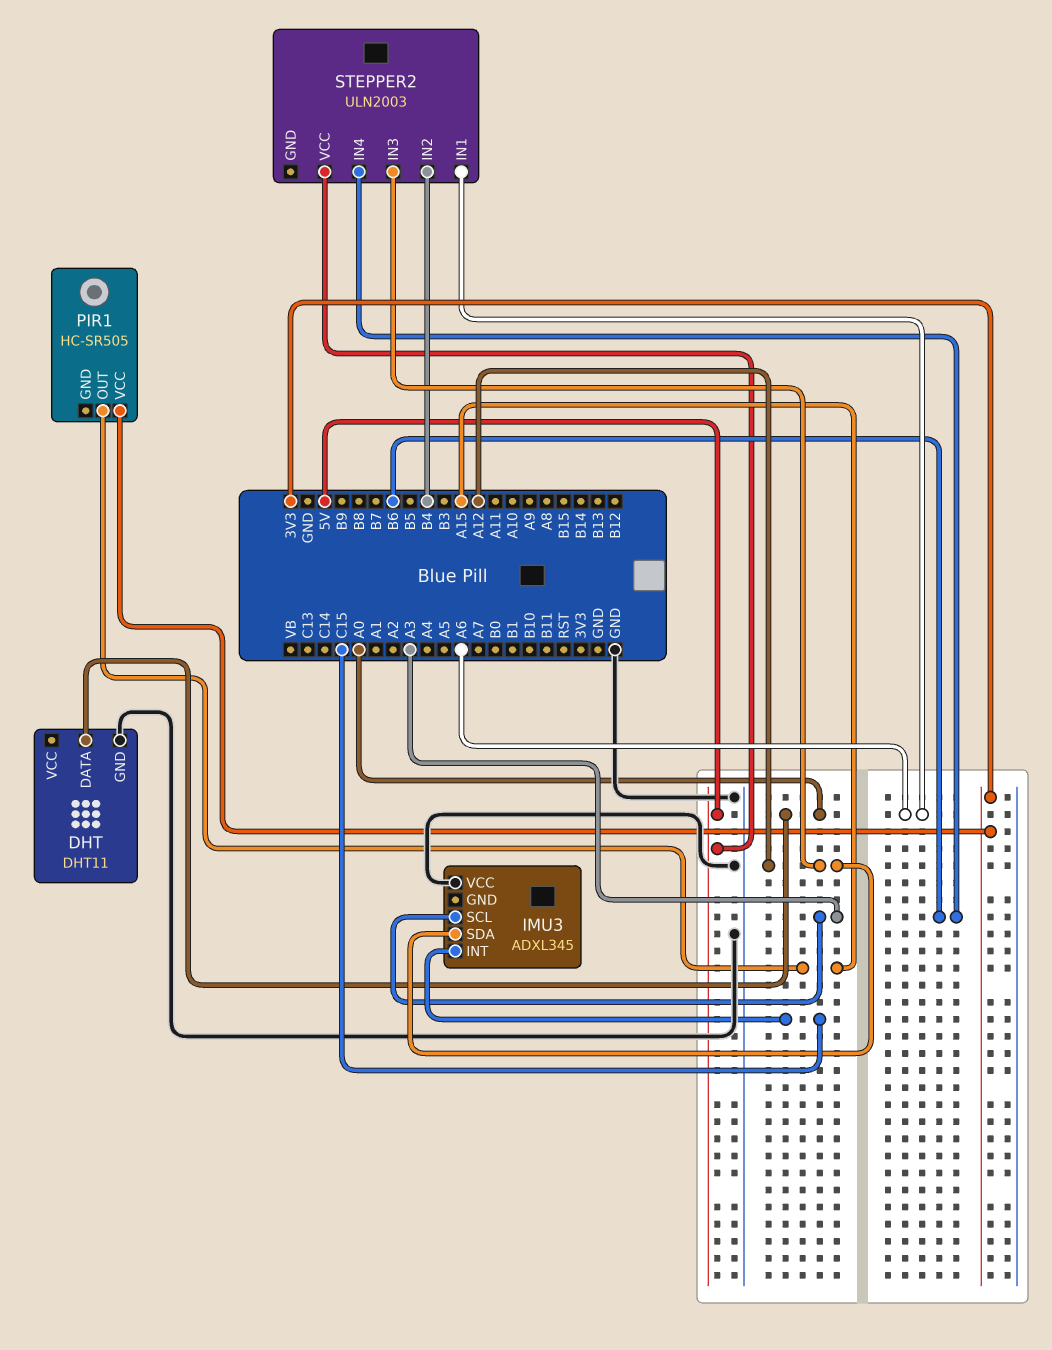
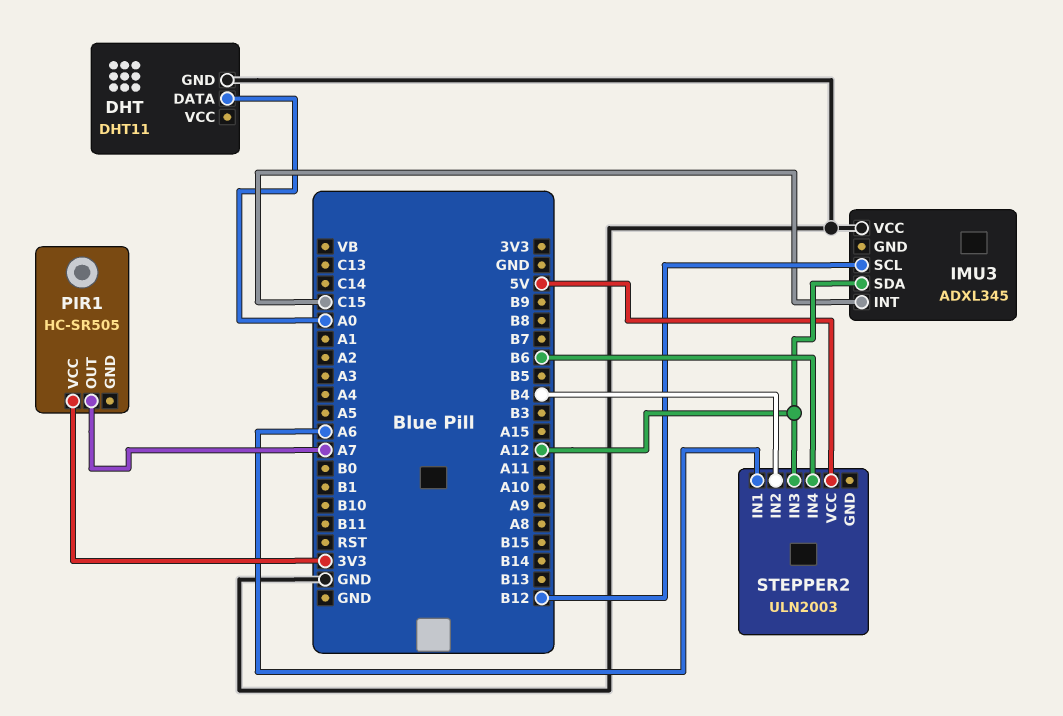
IMU3 pin SCL: A3 -> B12
PIR1 pin OUT: A15 -> A7

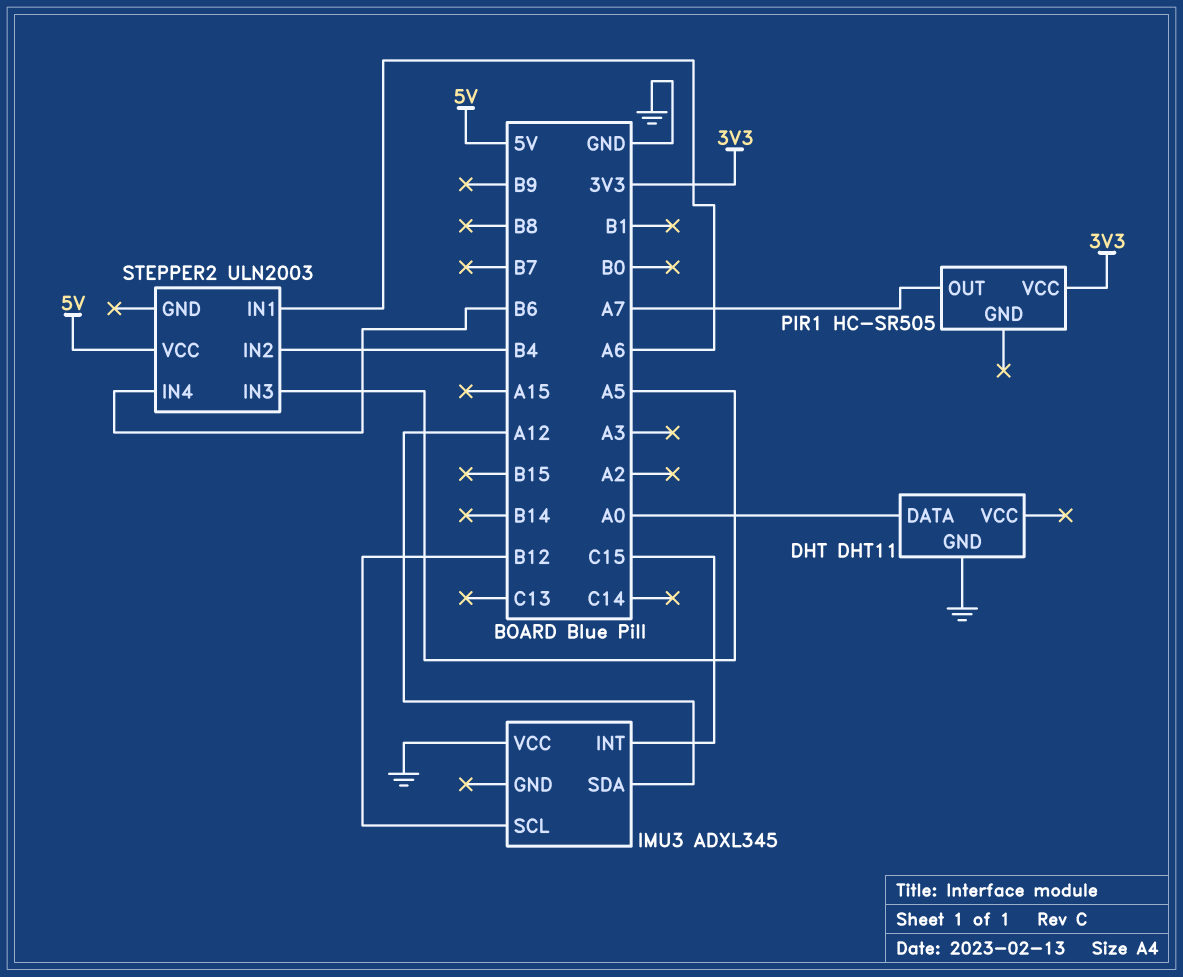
STEPPER2 pin IN3: A12 -> A5

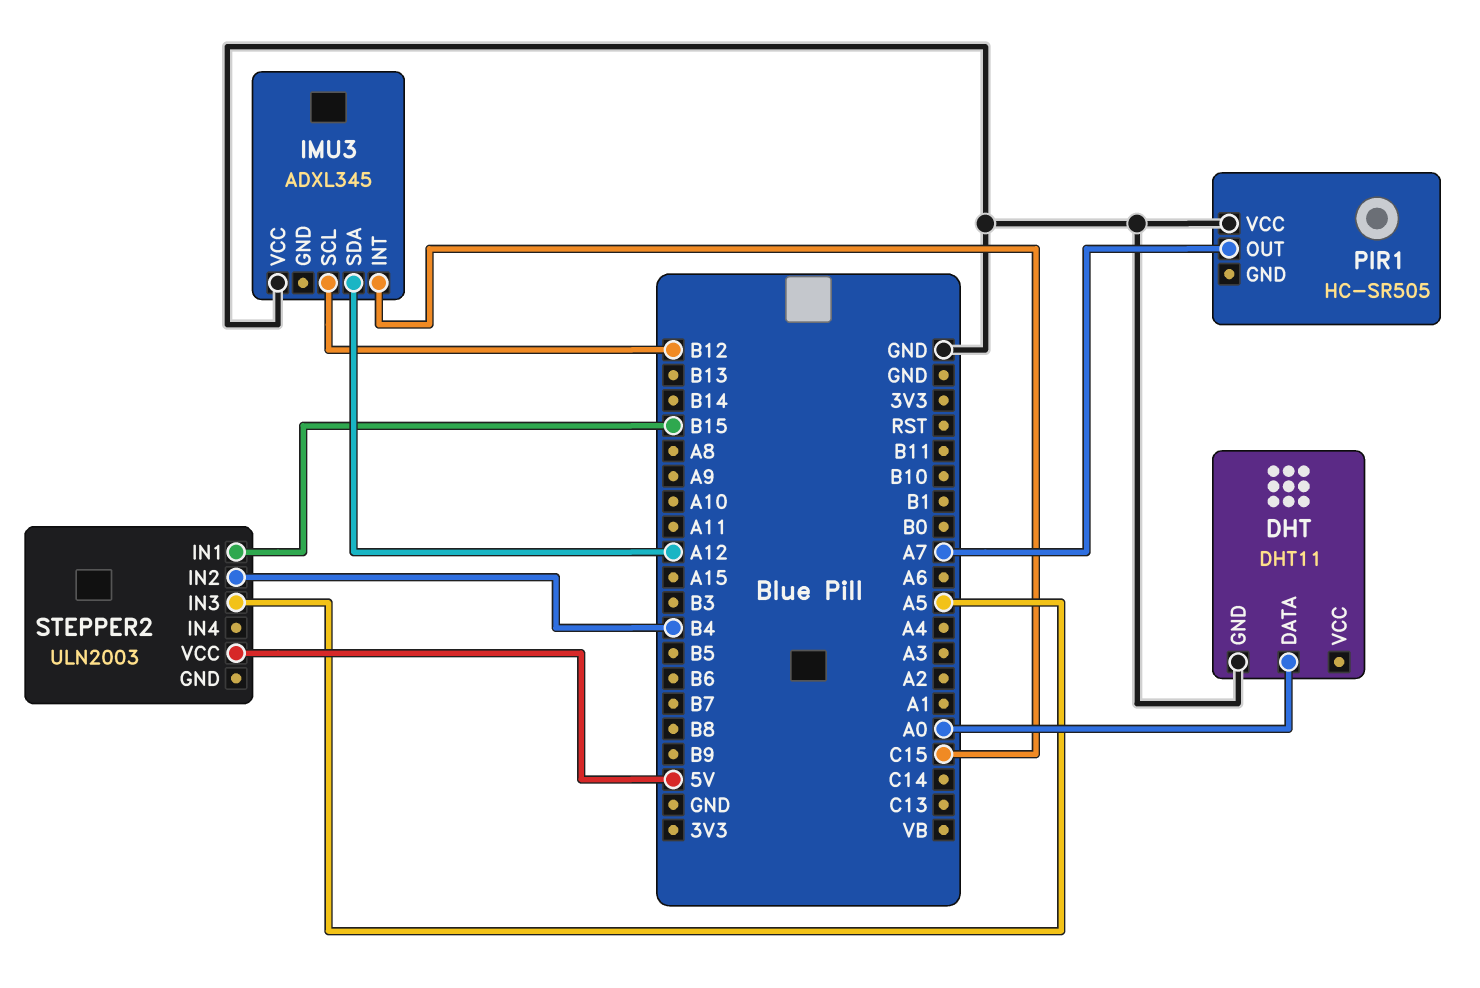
PIR1 pin VCC: 3V3 -> GND
STEPPER2 pin IN1: A6 -> B15
STEPPER2 pin IN4: B6 -> none

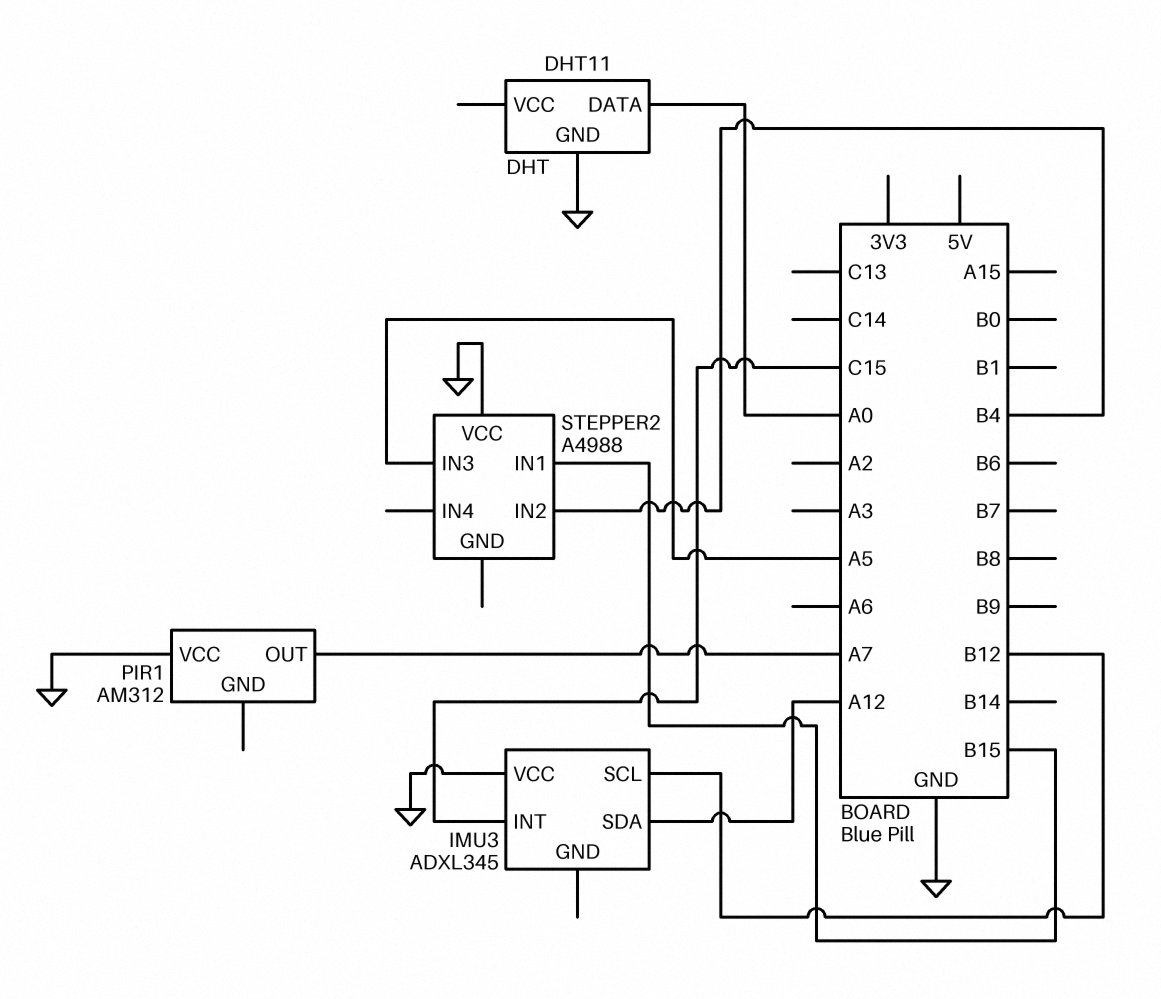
PIR1: HC-SR505 -> AM312
STEPPER2: ULN2003 -> A4988
STEPPER2 pin VCC: 5V -> GND

